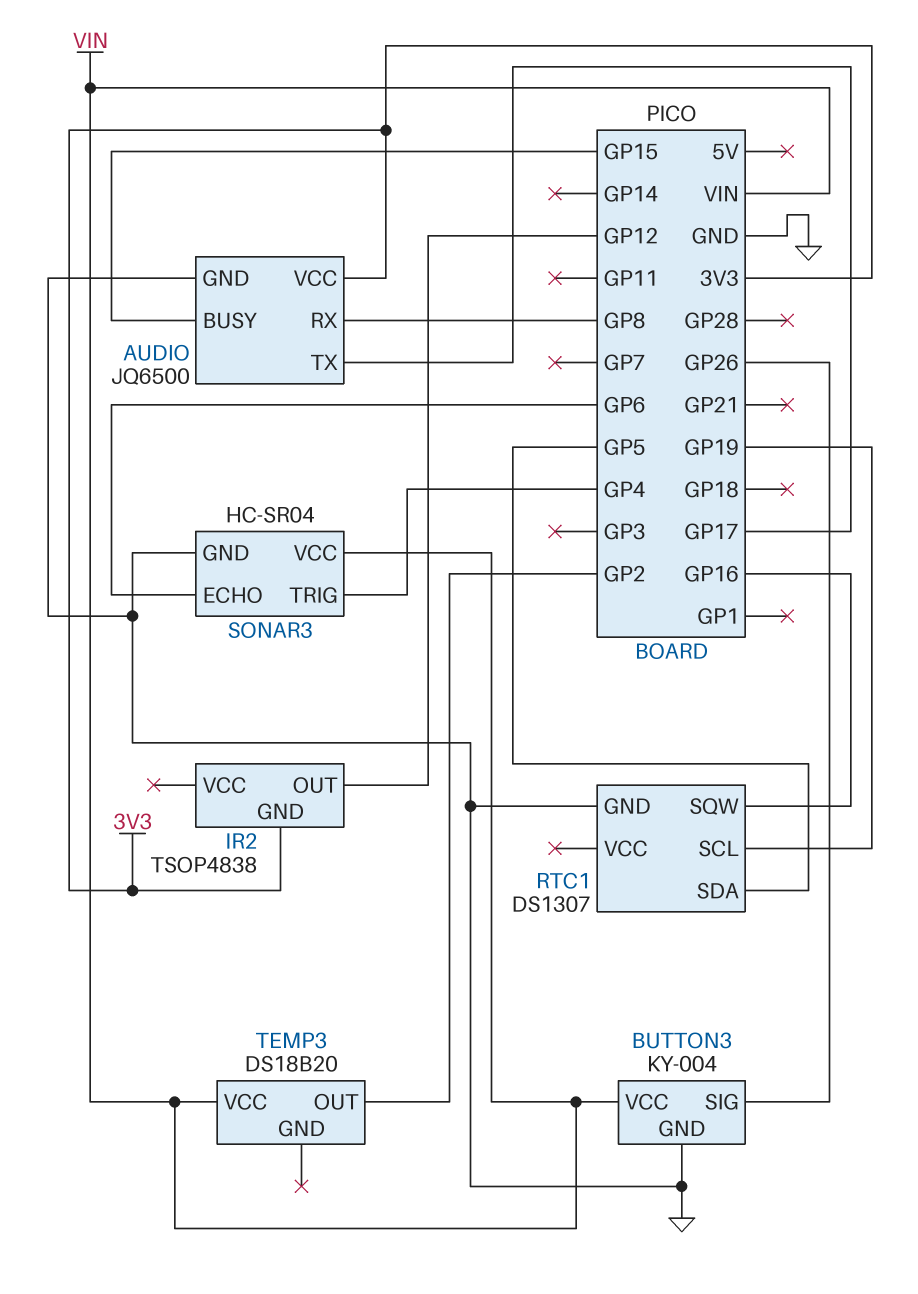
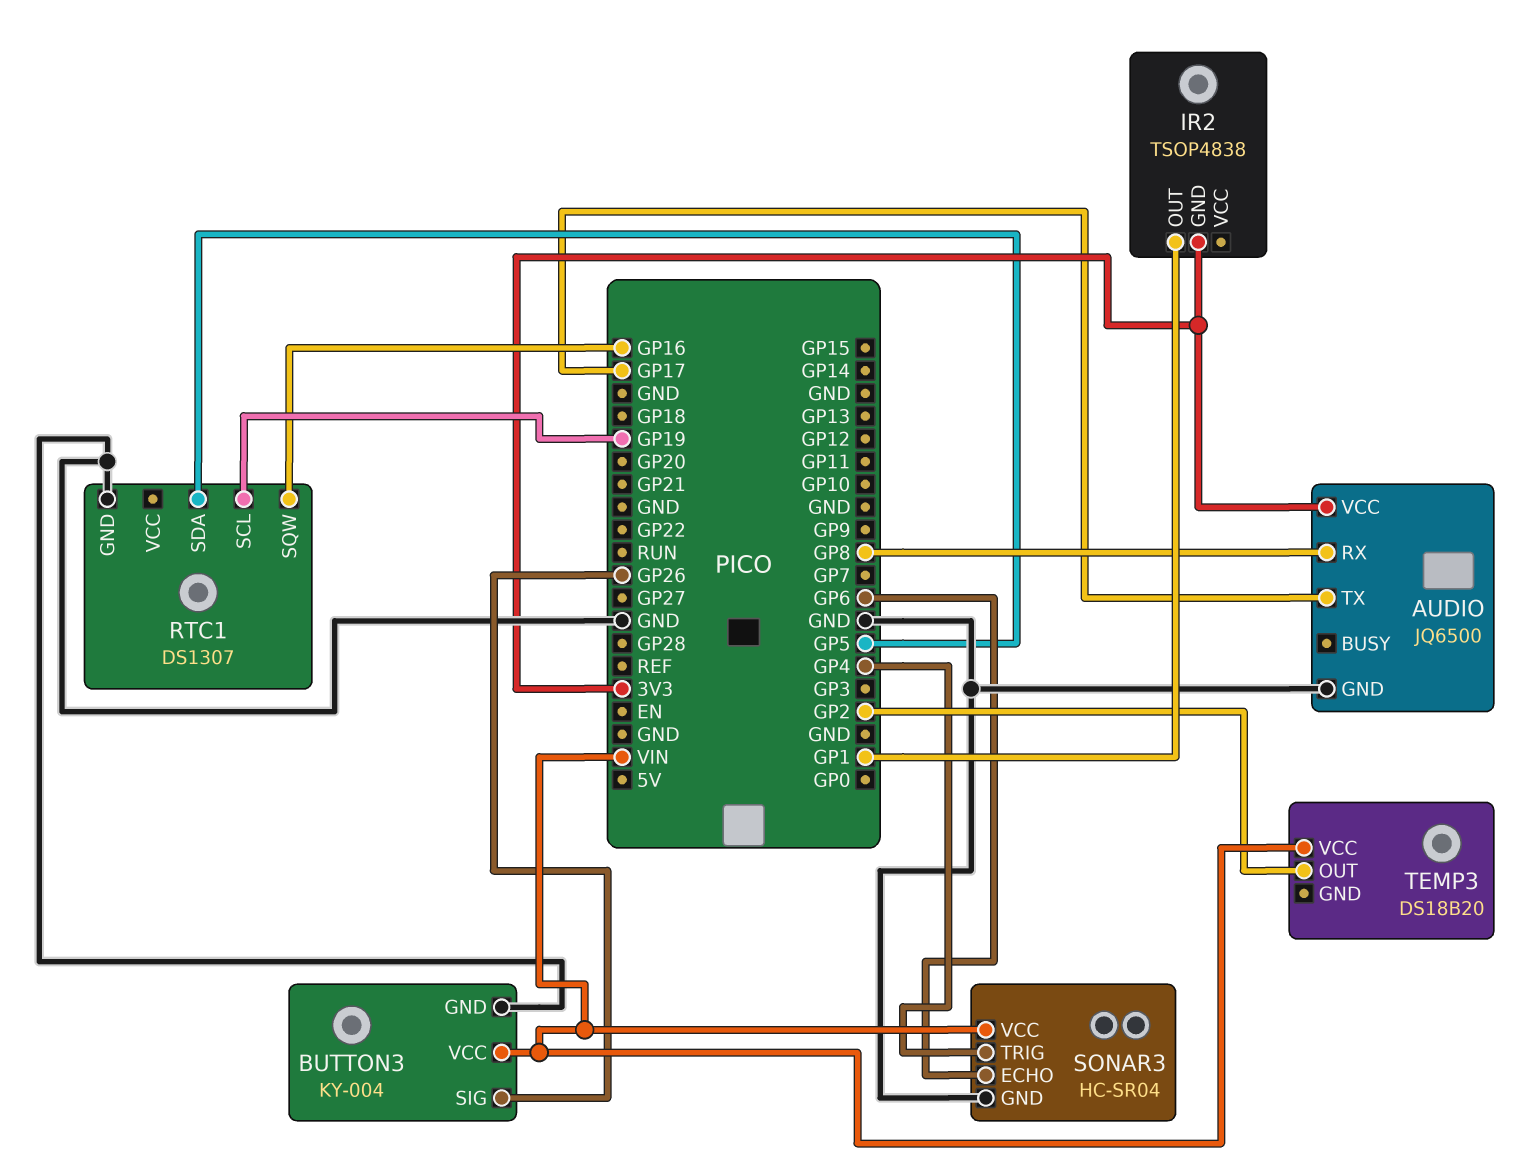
AUDIO pin BUSY: GP15 -> none
IR2 pin OUT: GP12 -> GP1

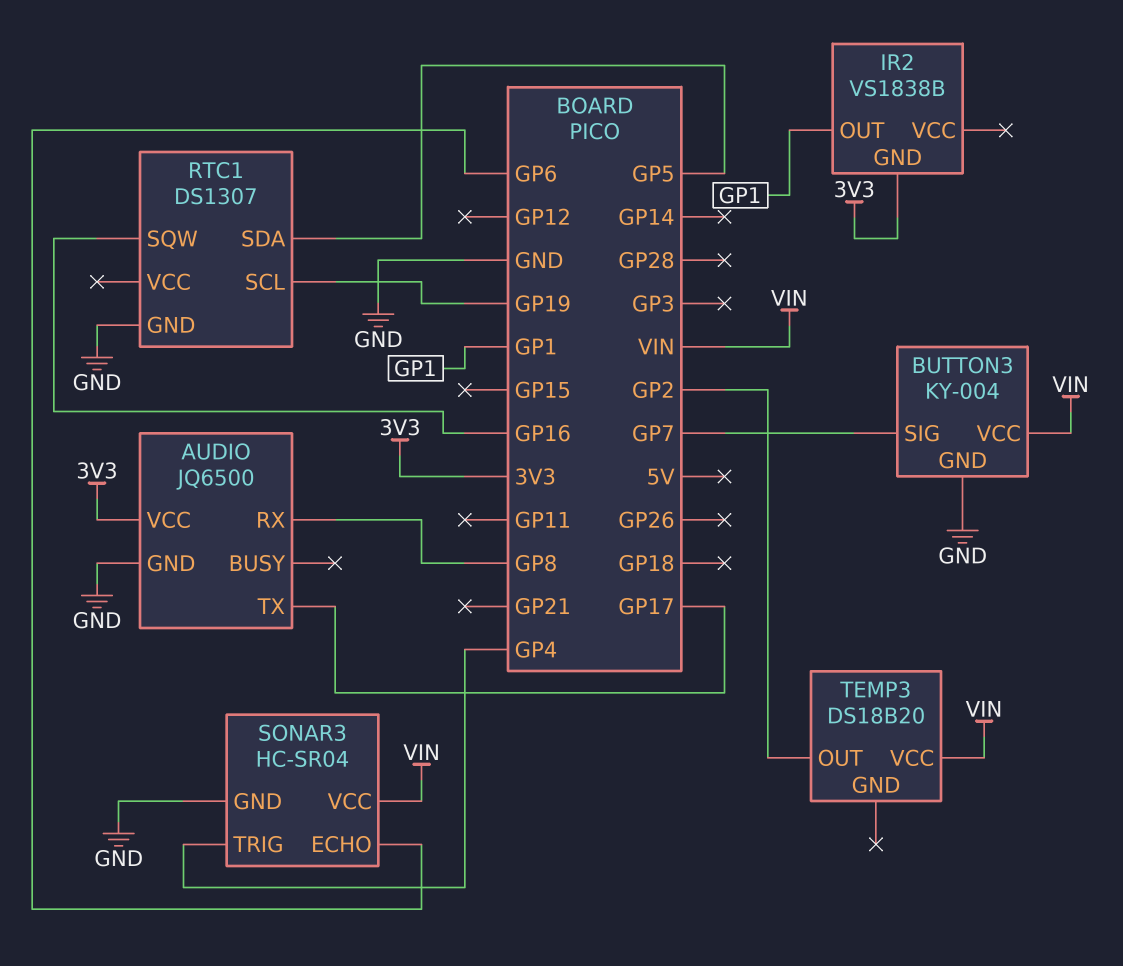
BUTTON3 pin SIG: GP26 -> GP7
IR2: TSOP4838 -> VS1838B

